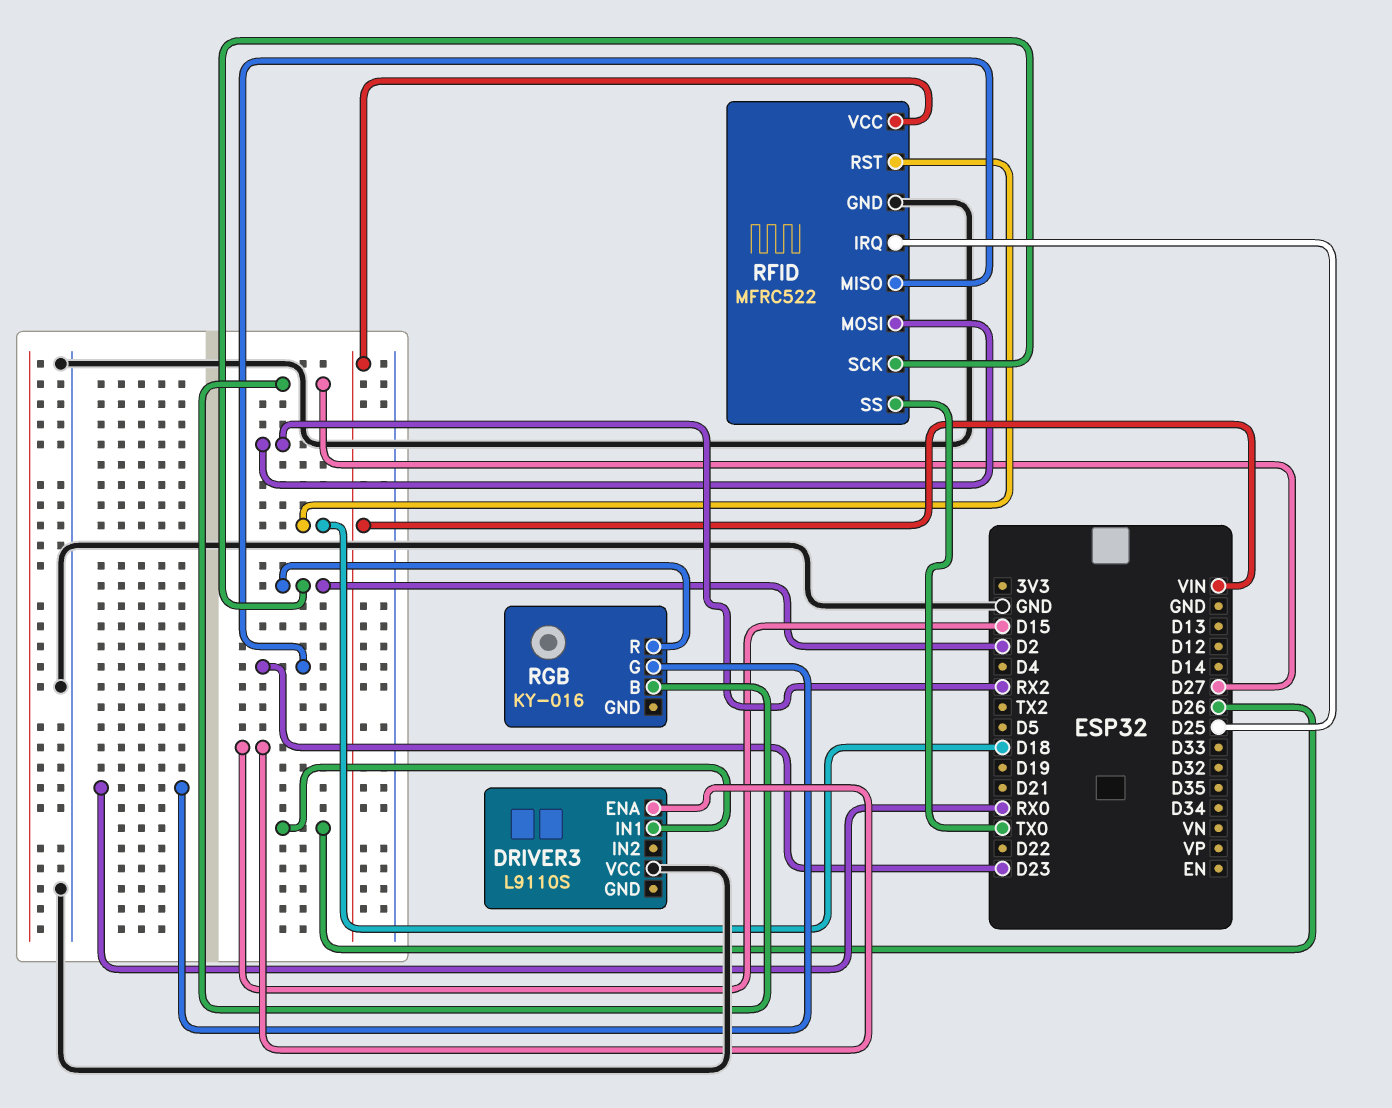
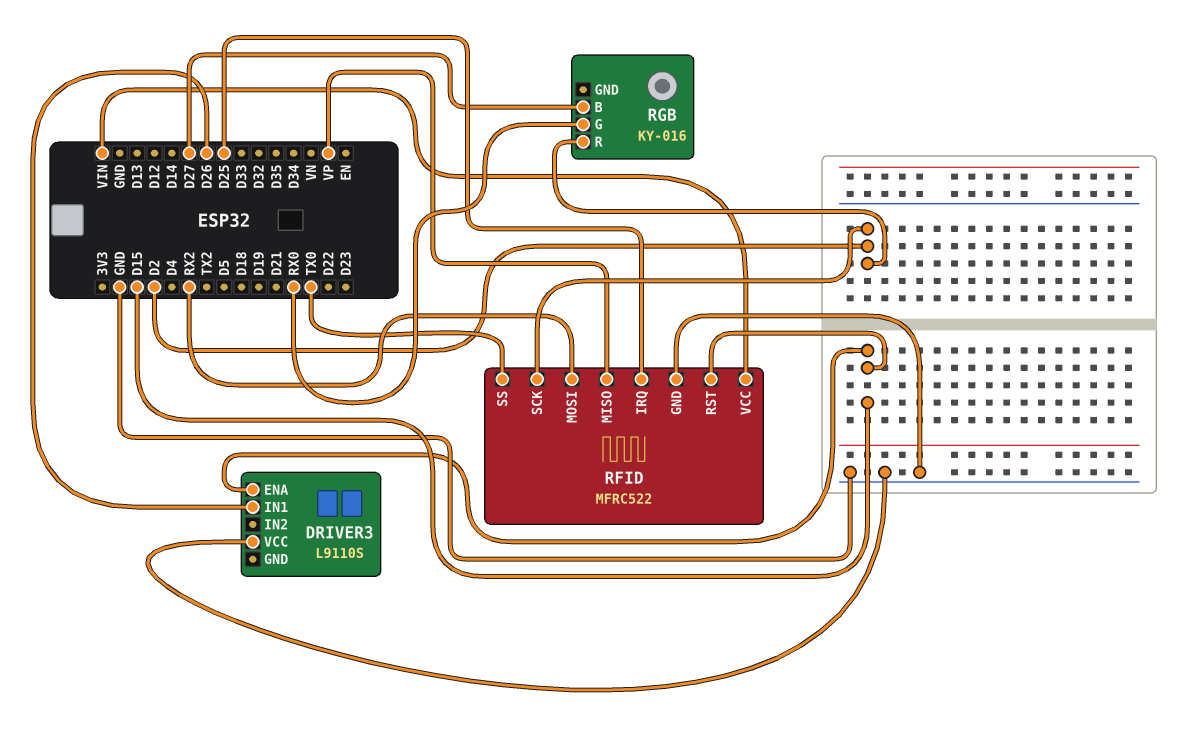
RFID pin MISO: D23 -> VP
RFID pin RST: D18 -> D15

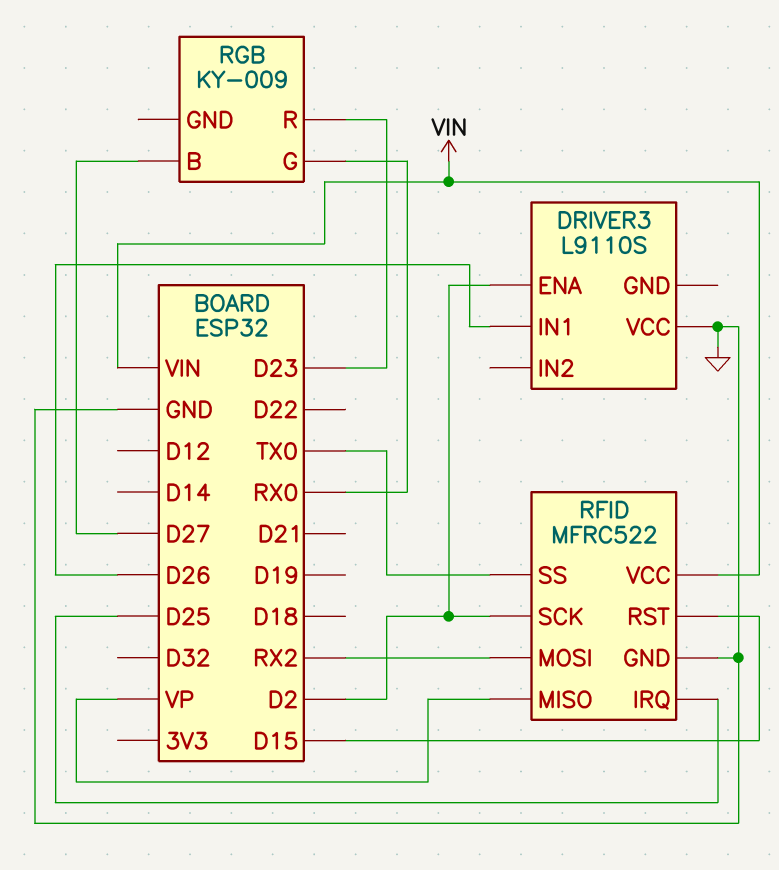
DRIVER3 pin ENA: D15 -> D2
RGB: KY-016 -> KY-009
RGB pin R: D2 -> D23

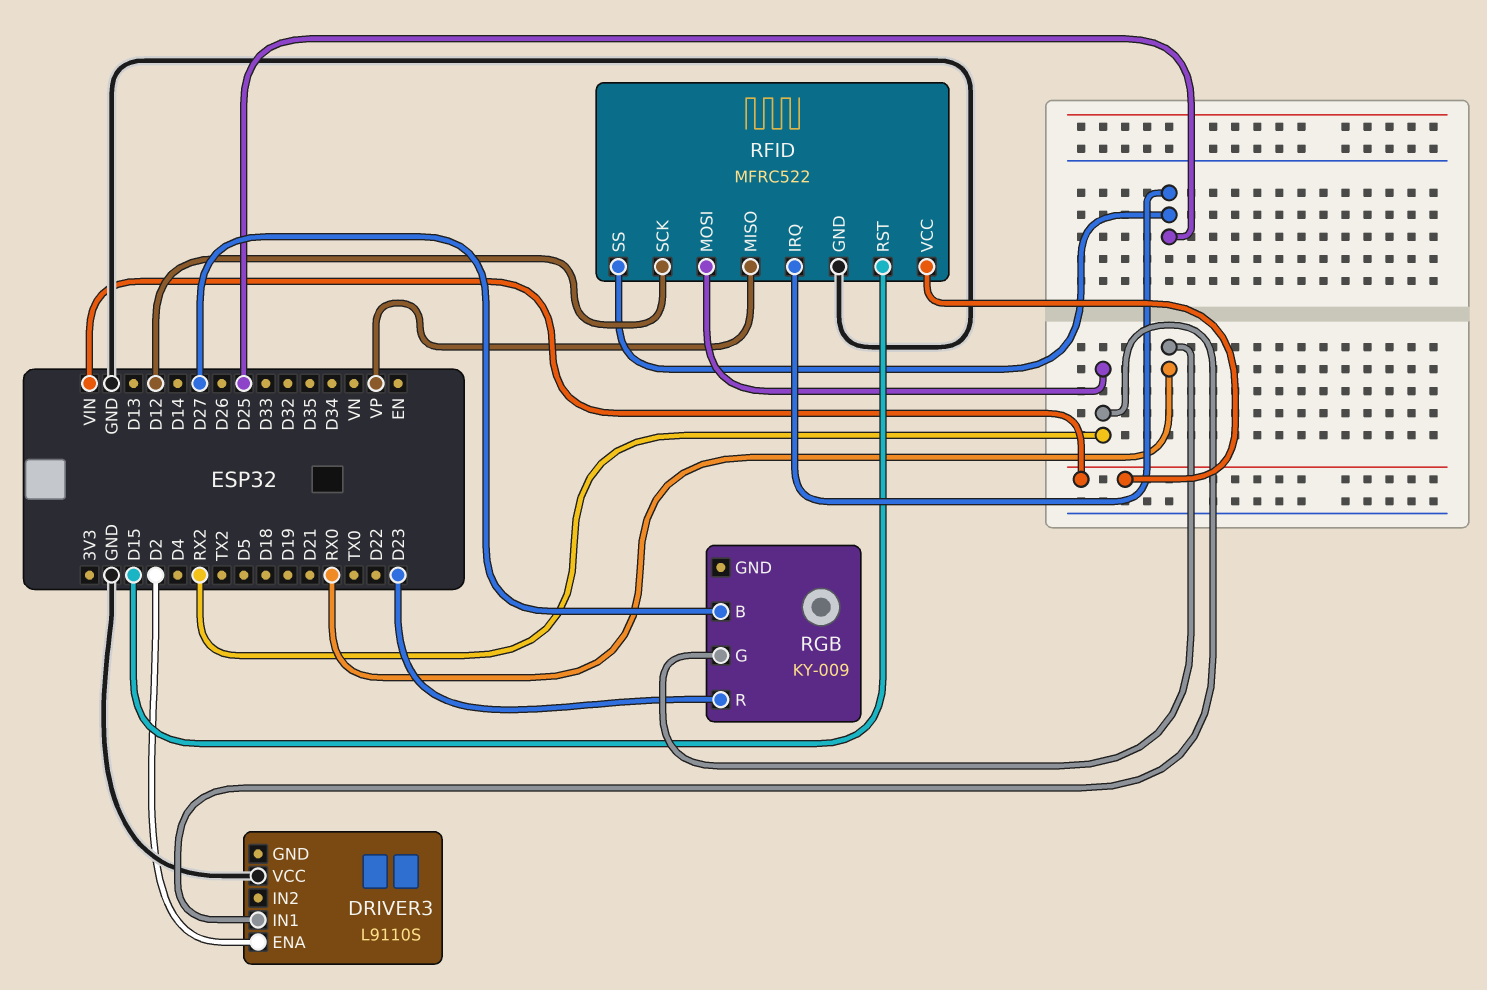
DRIVER3 pin IN1: D26 -> RX2
RFID pin SCK: D2 -> D12
RFID pin SS: TX0 -> D25

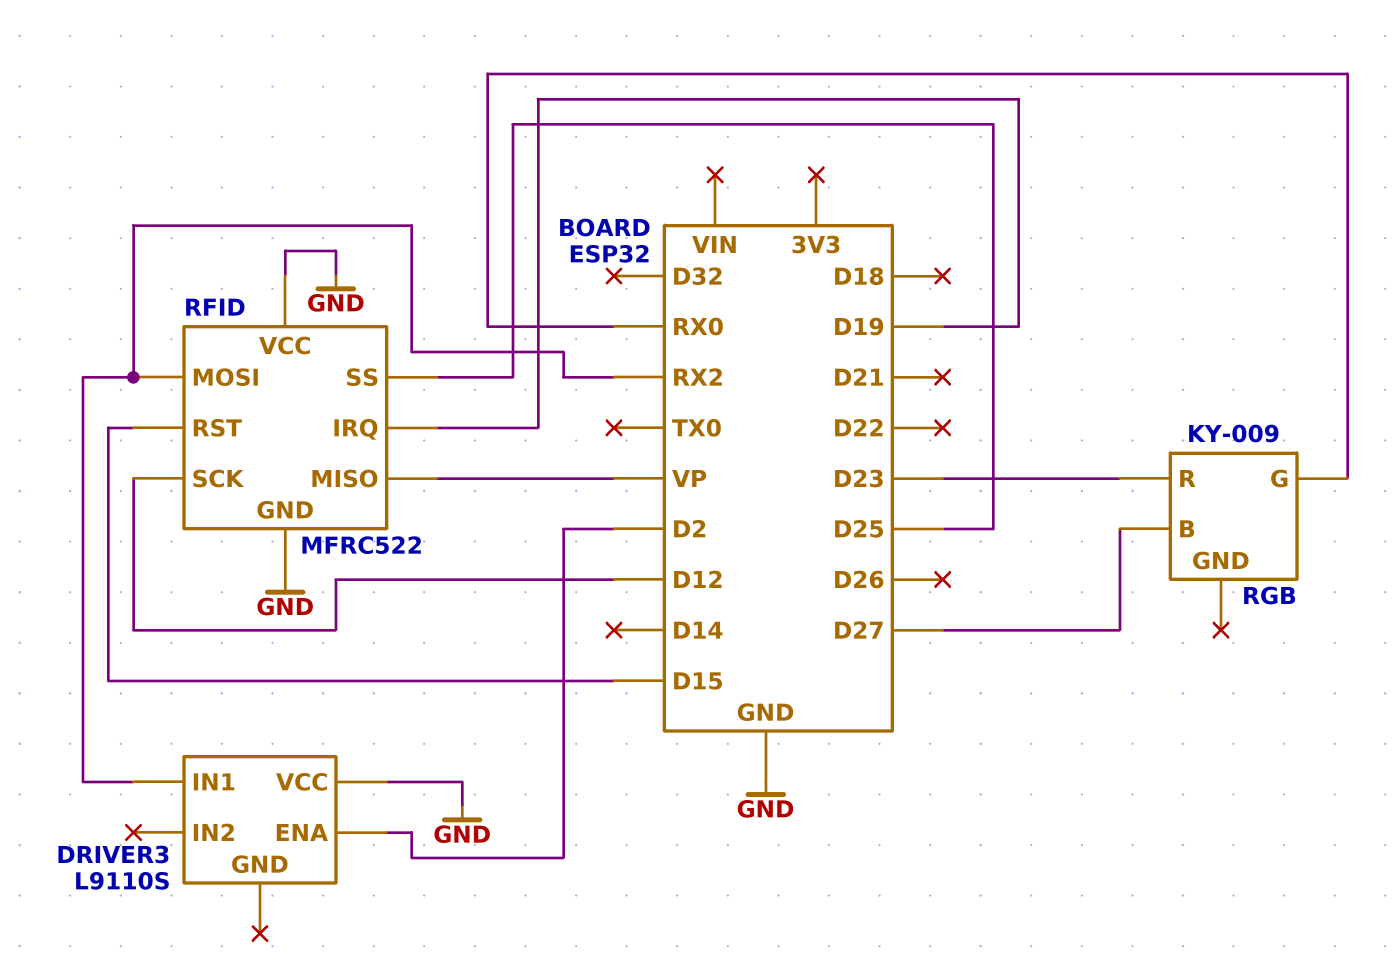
RFID pin IRQ: D25 -> D19
RFID pin VCC: VIN -> GND

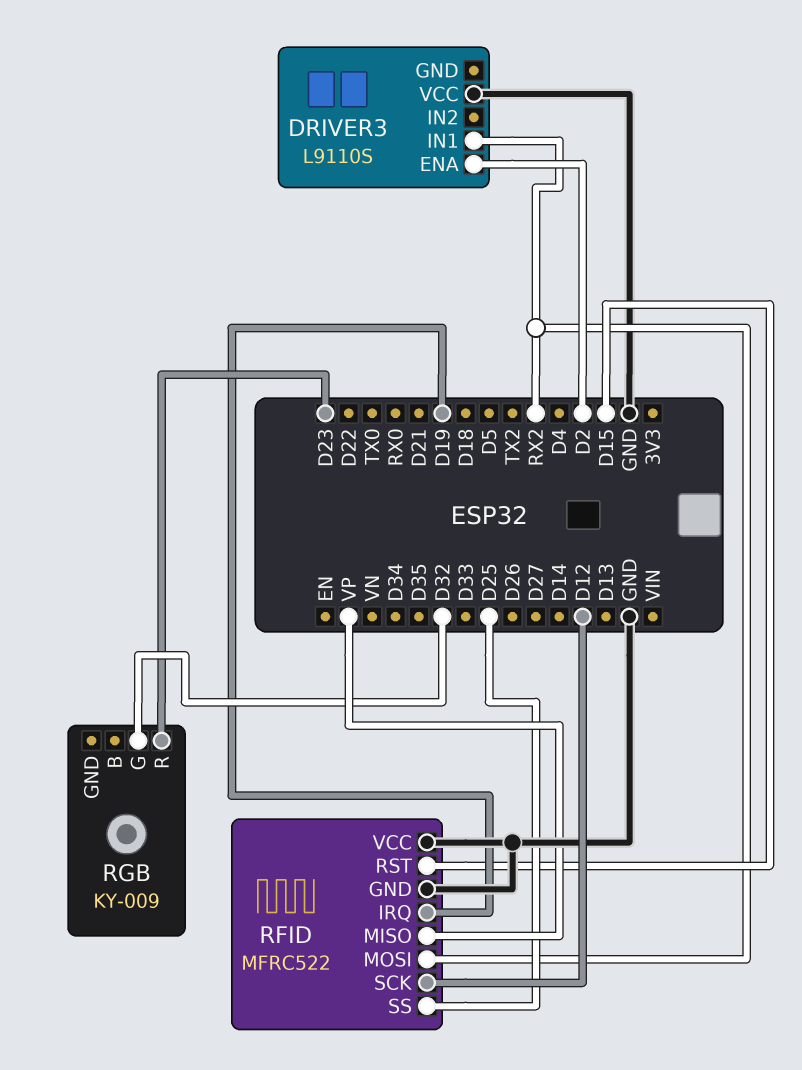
RGB pin B: D27 -> none
RGB pin G: RX0 -> D32

